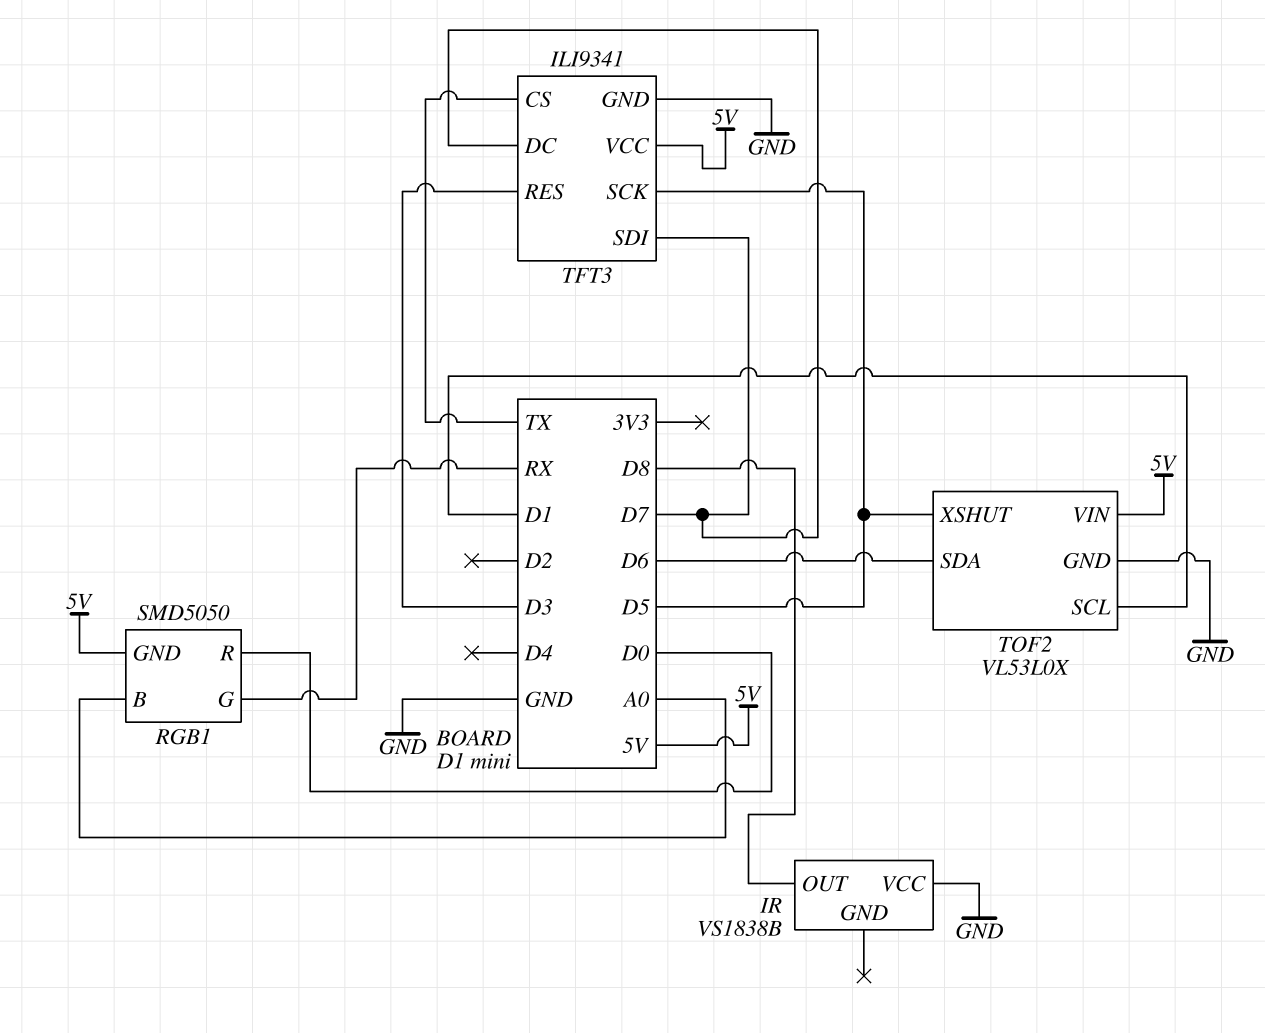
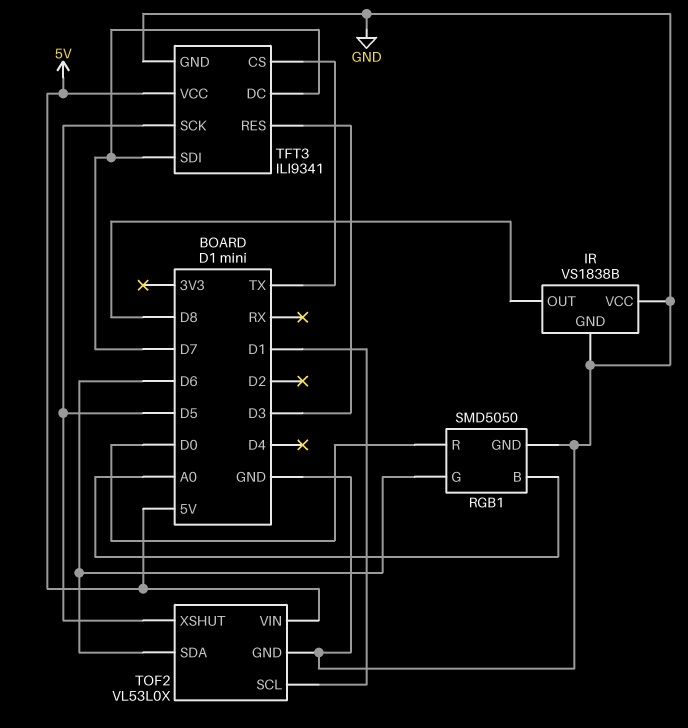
IR pin GND: none -> GND
RGB1 pin G: RX -> D6
RGB1 pin GND: 5V -> GND

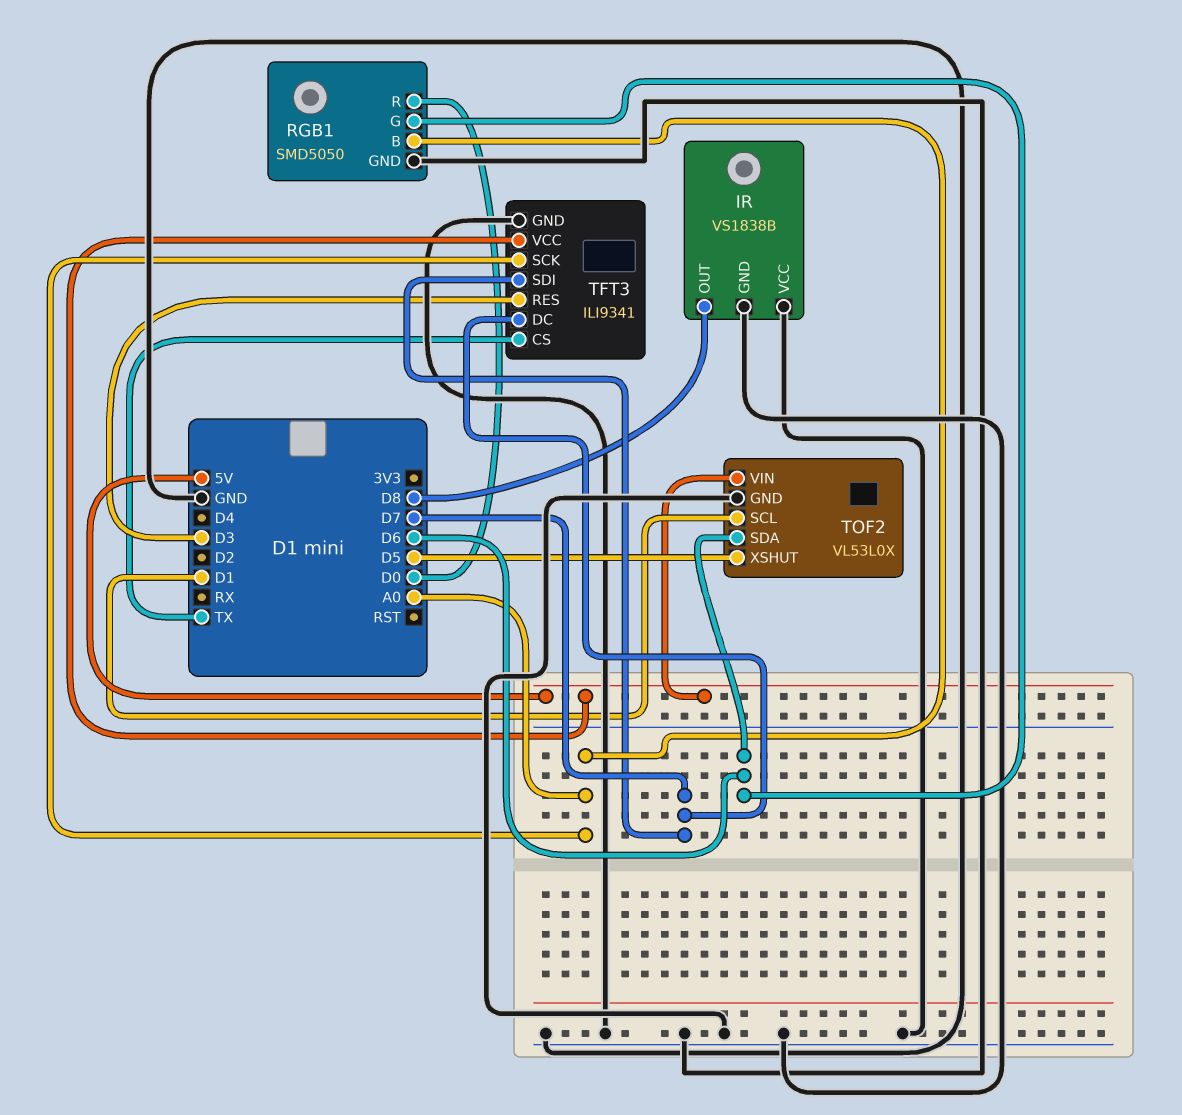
TFT3 pin SCK: D5 -> A0

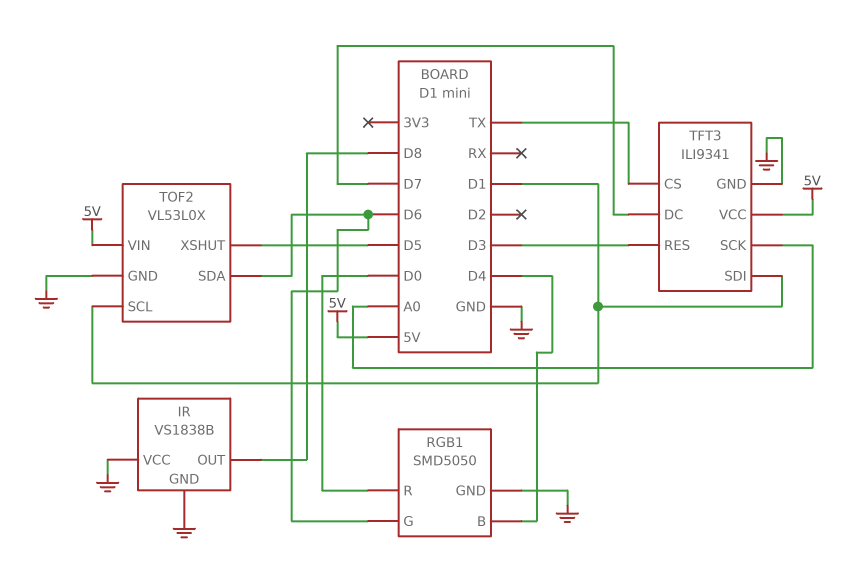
RGB1 pin B: A0 -> D4
TFT3 pin SDI: D7 -> D1

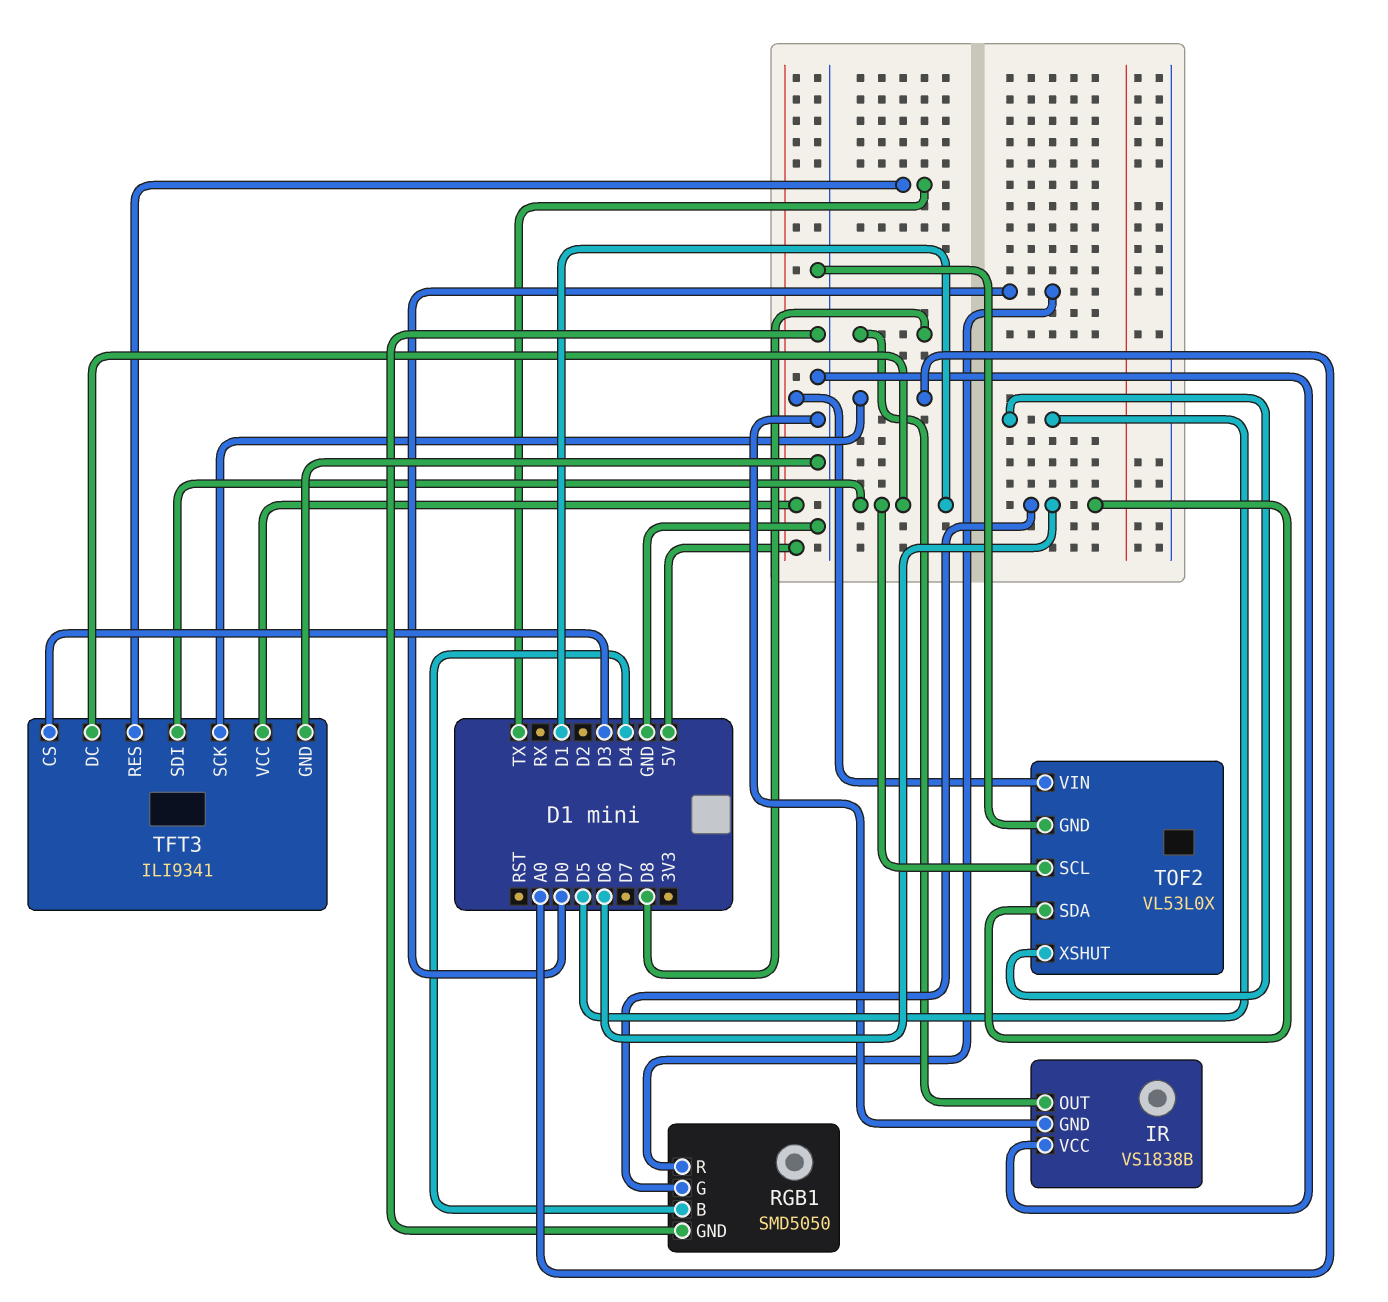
TFT3 pin CS: TX -> D3
TFT3 pin DC: D7 -> D1
TFT3 pin RES: D3 -> TX

